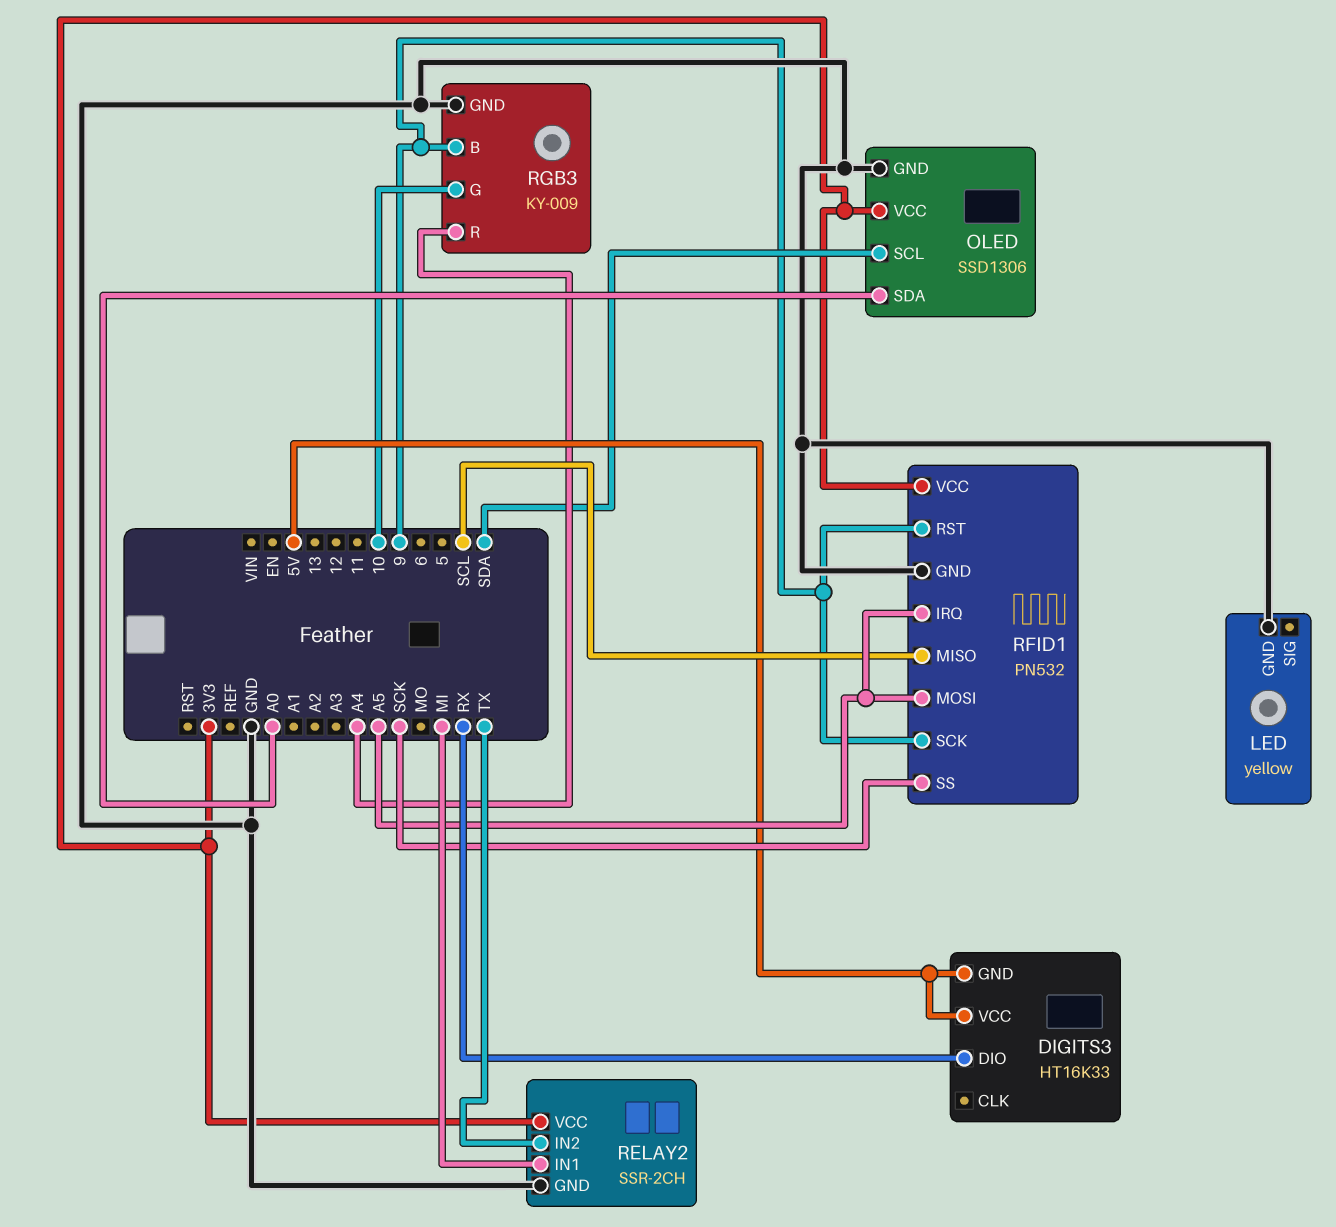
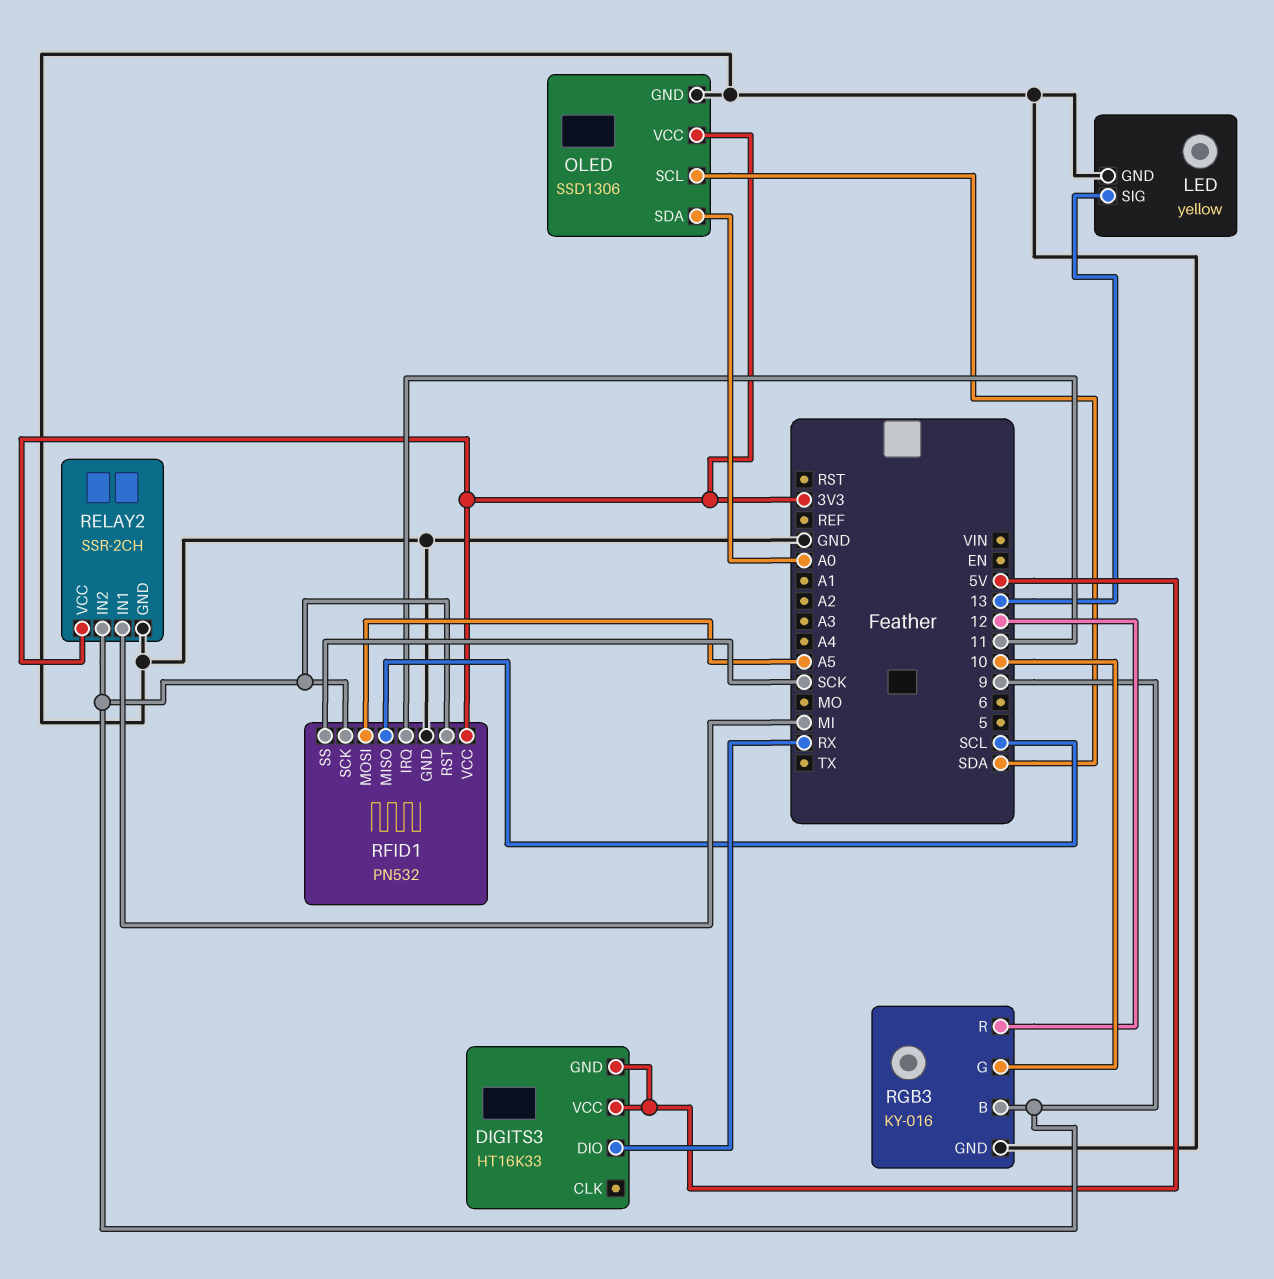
LED pin SIG: none -> 13
RELAY2 pin IN2: TX -> 9
RFID1 pin IRQ: A5 -> 11
RGB3: KY-009 -> KY-016
RGB3 pin R: A4 -> 12

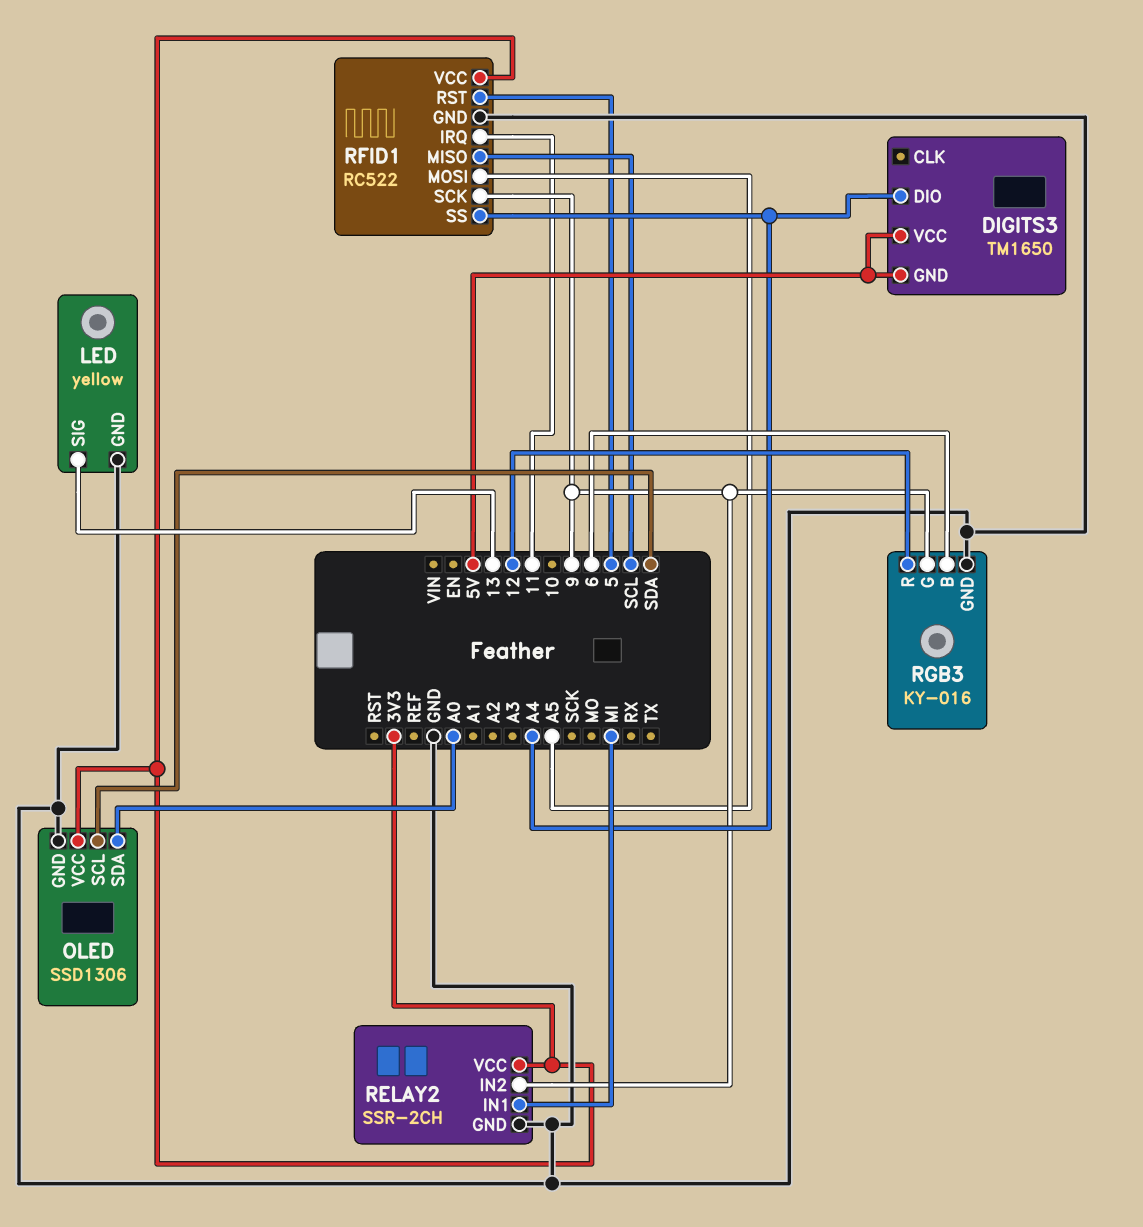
DIGITS3: HT16K33 -> TM1650
DIGITS3 pin DIO: RX -> A4
RFID1: PN532 -> RC522
RFID1 pin RST: 9 -> 5
RFID1 pin SS: SCK -> A4
RGB3 pin B: 9 -> 6
RGB3 pin G: 10 -> 9

